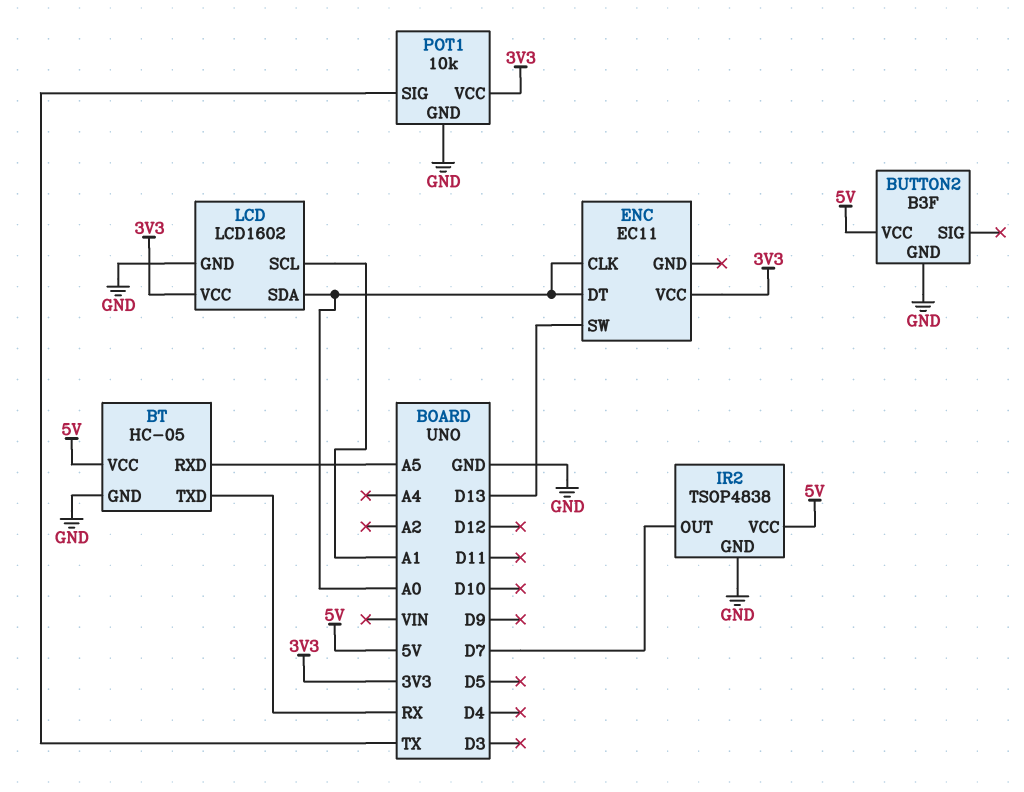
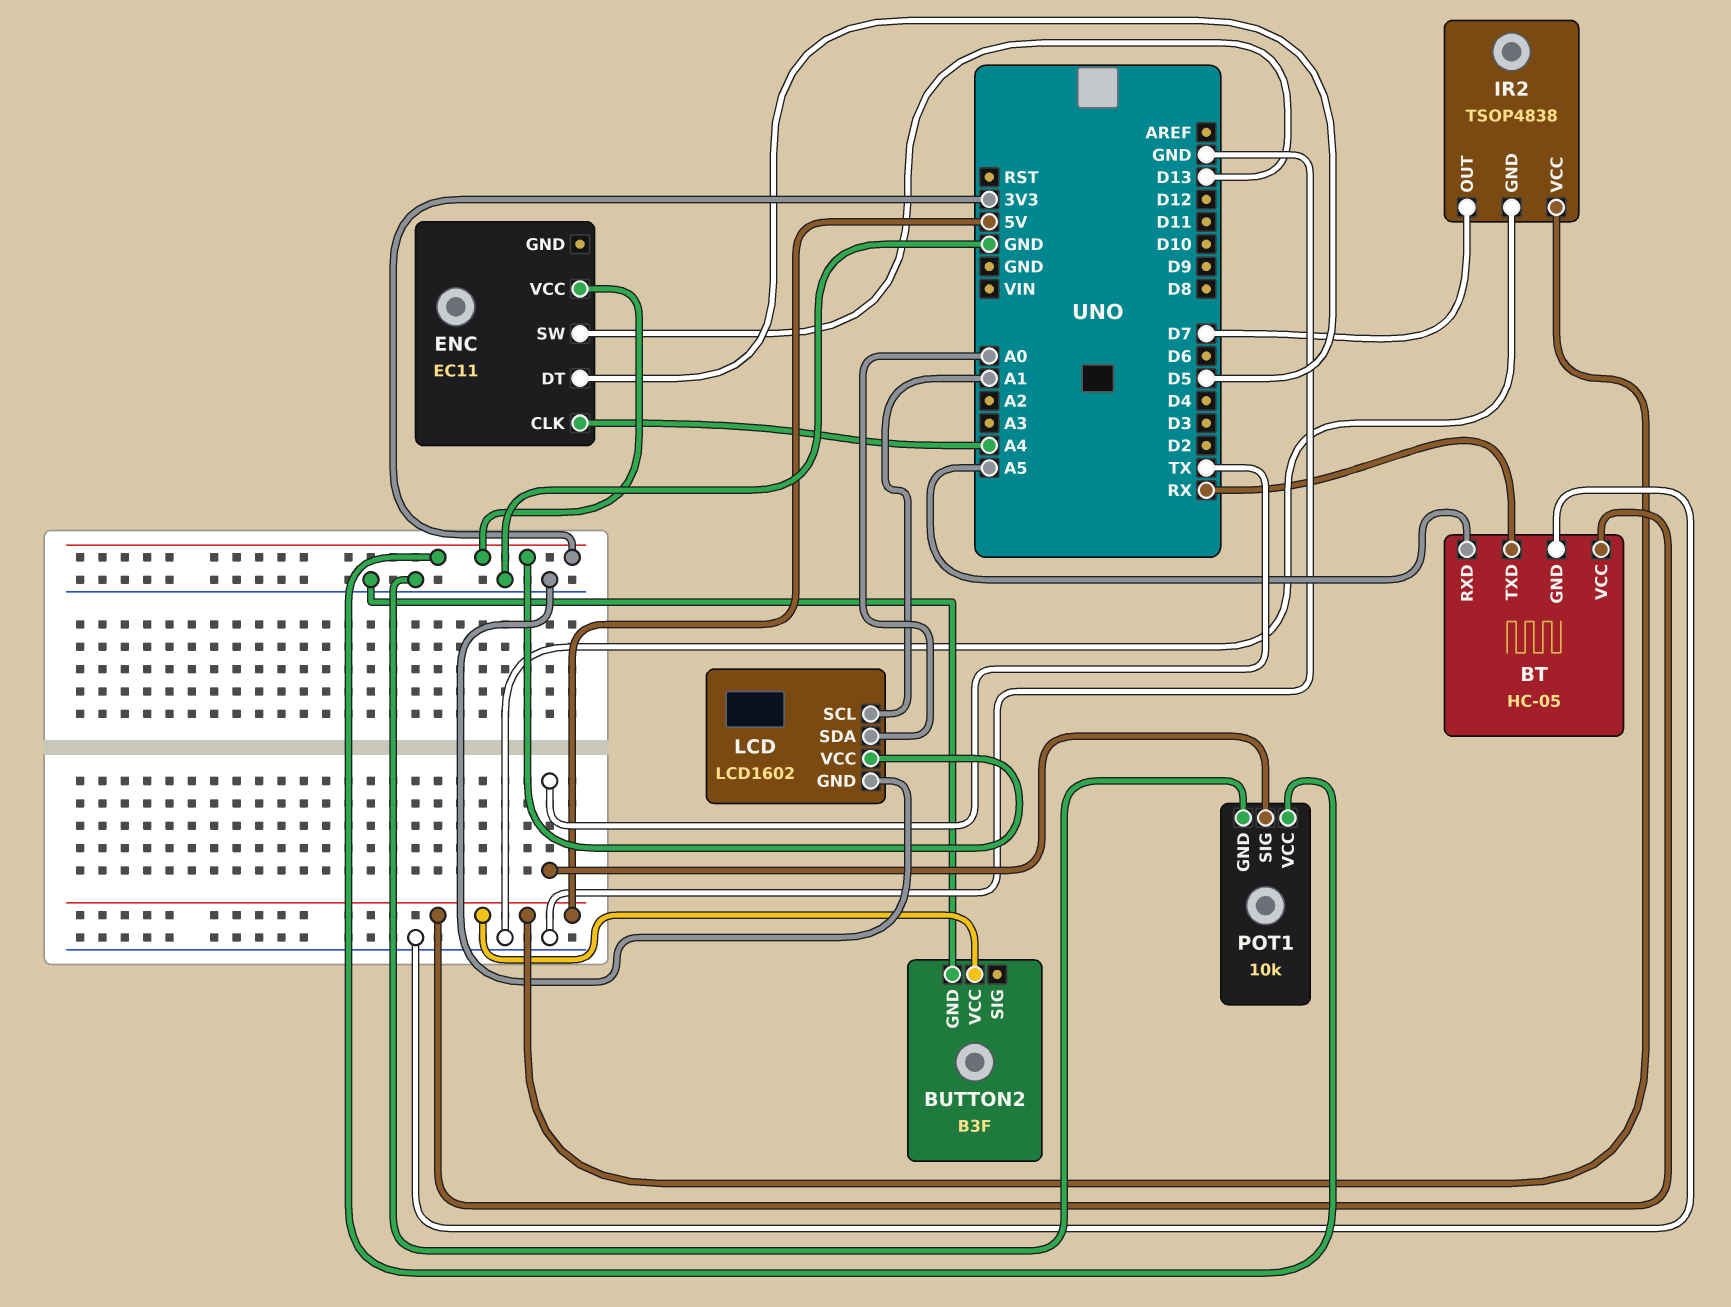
ENC pin CLK: A0 -> A4
ENC pin DT: A0 -> D5

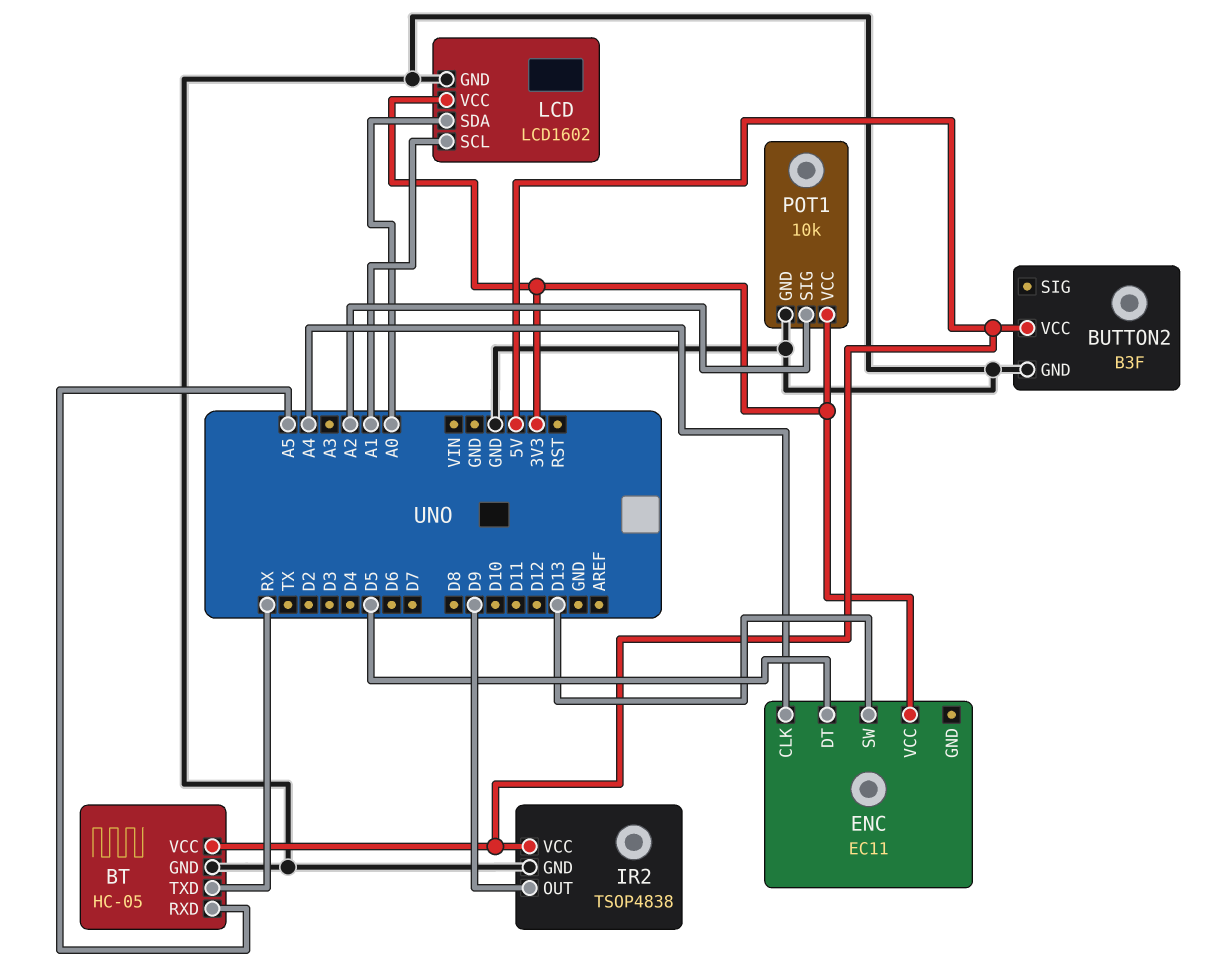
IR2 pin OUT: D7 -> D9
POT1 pin SIG: TX -> A2

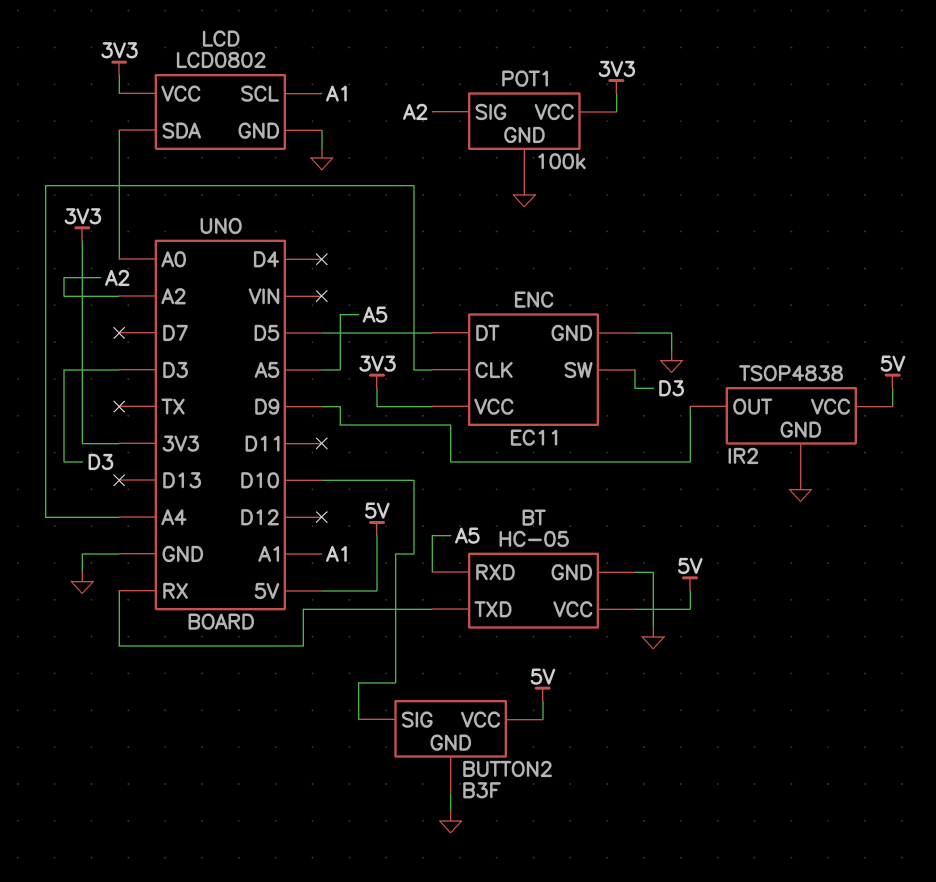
BUTTON2 pin SIG: none -> D10
ENC pin GND: none -> GND
ENC pin SW: D13 -> D3
LCD: LCD1602 -> LCD0802
POT1: 10k -> 100k

